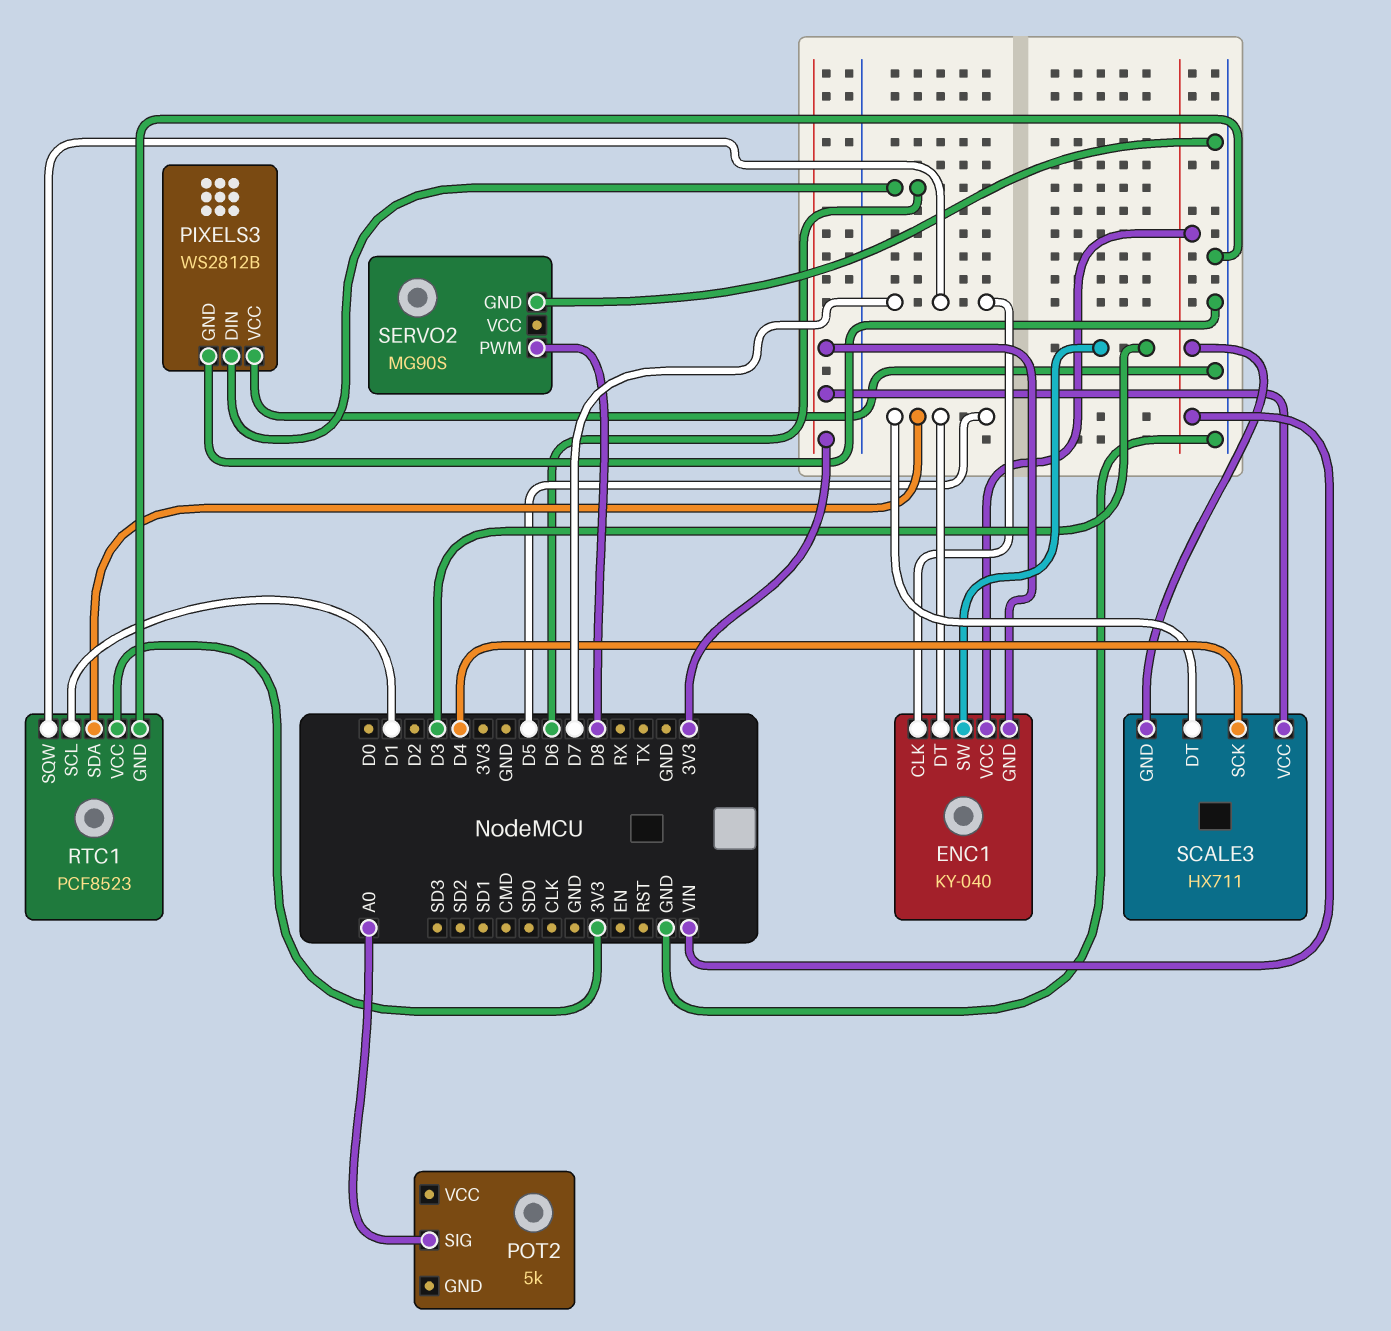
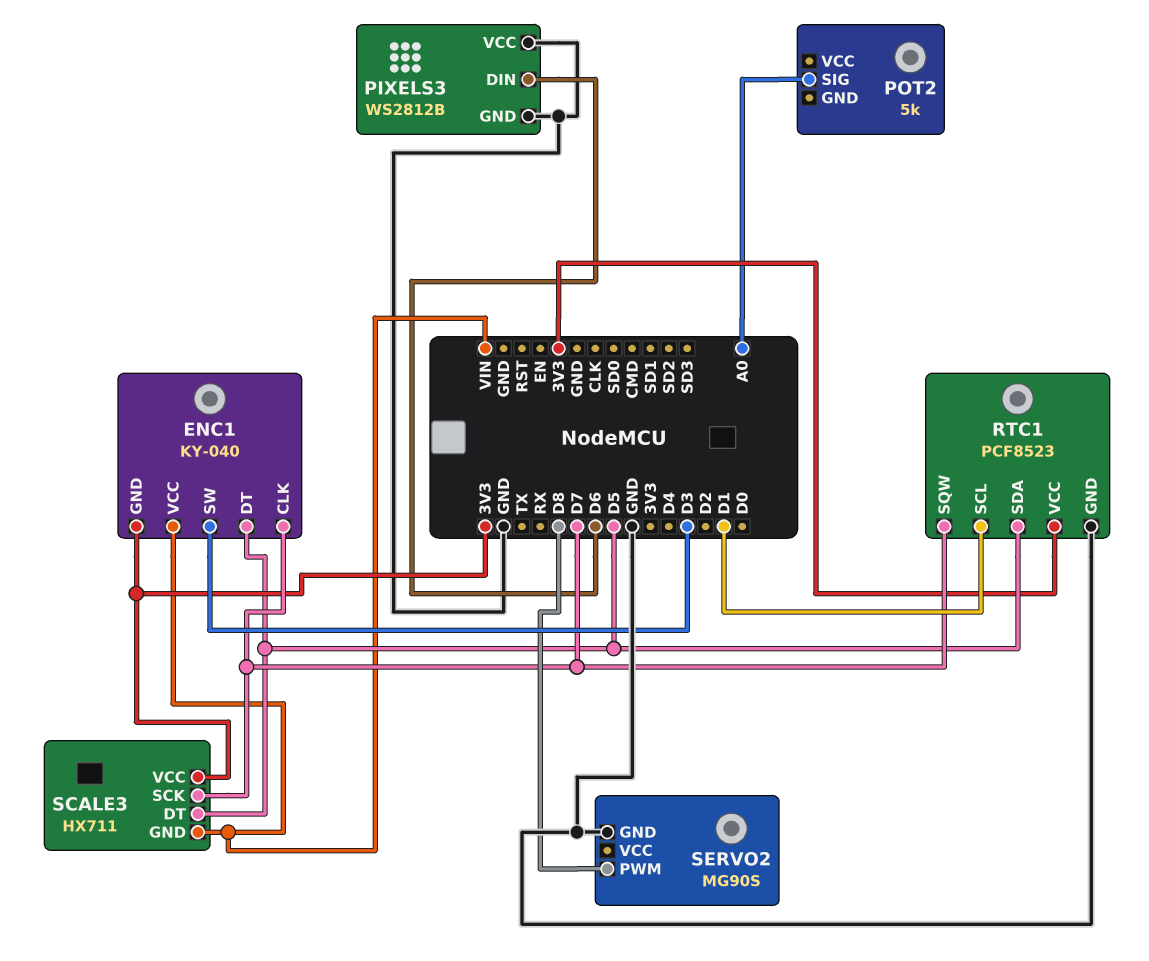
SCALE3 pin SCK: D4 -> D7

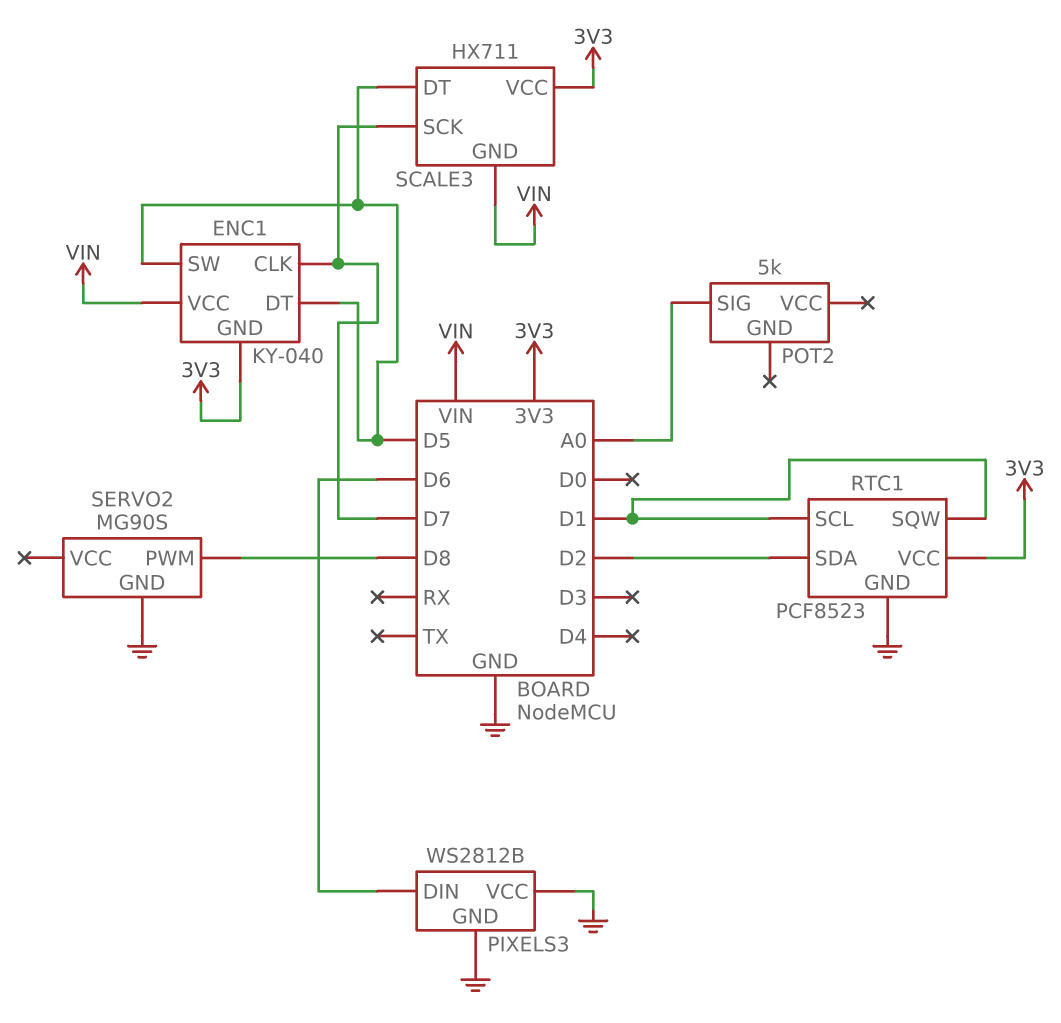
ENC1 pin SW: D3 -> D5
RTC1 pin SDA: D5 -> D2
RTC1 pin SQW: D7 -> D1

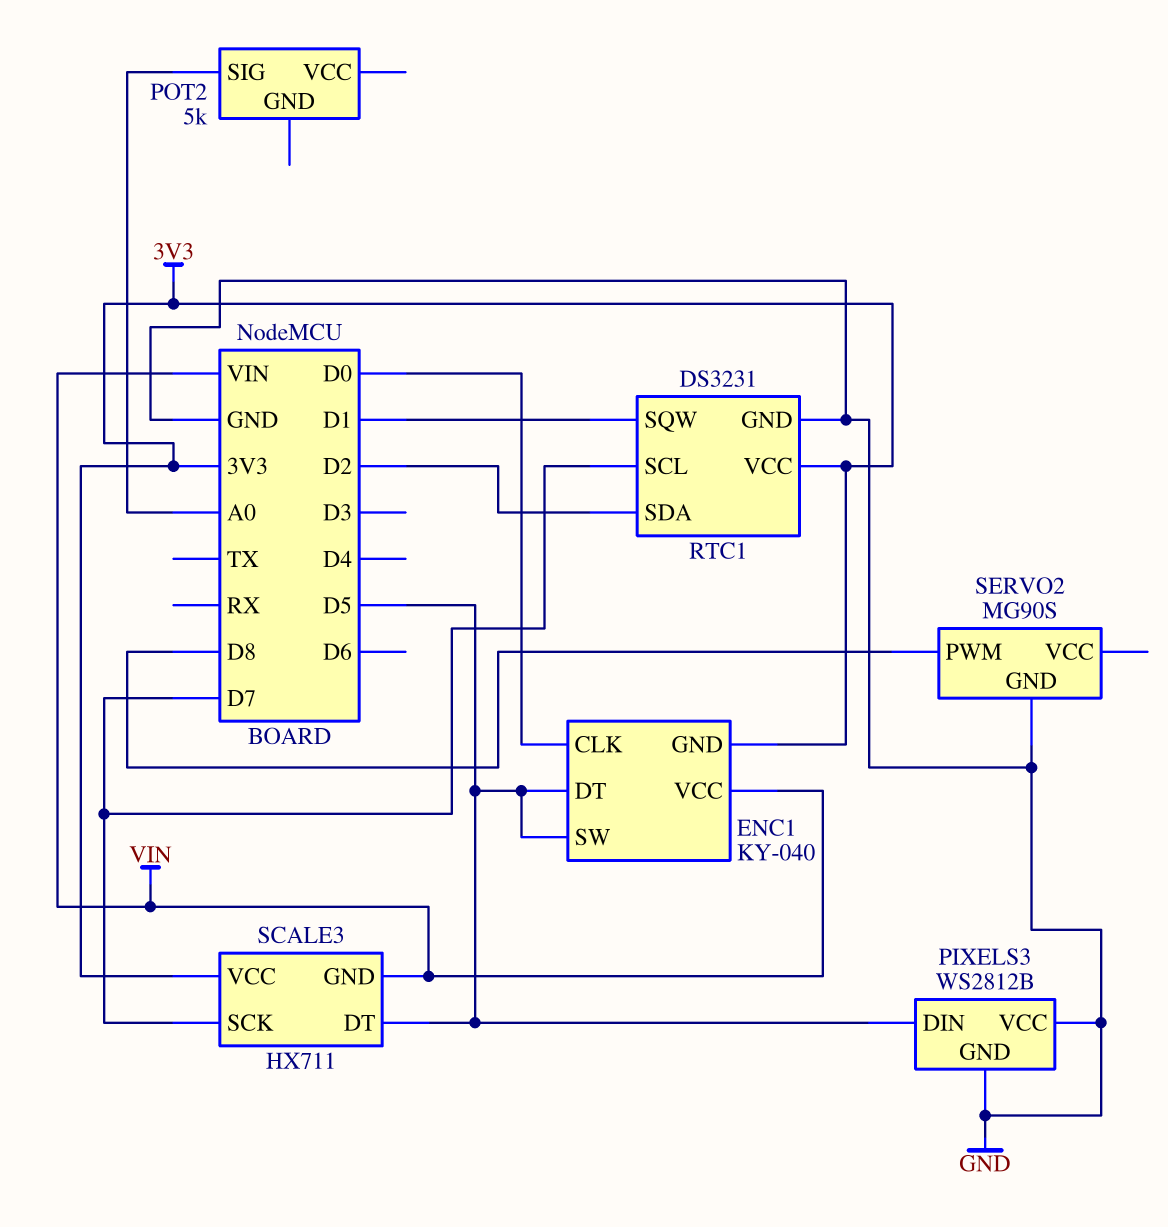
ENC1 pin CLK: D7 -> D0
PIXELS3 pin DIN: D6 -> D5
RTC1: PCF8523 -> DS3231
RTC1 pin SCL: D1 -> D7

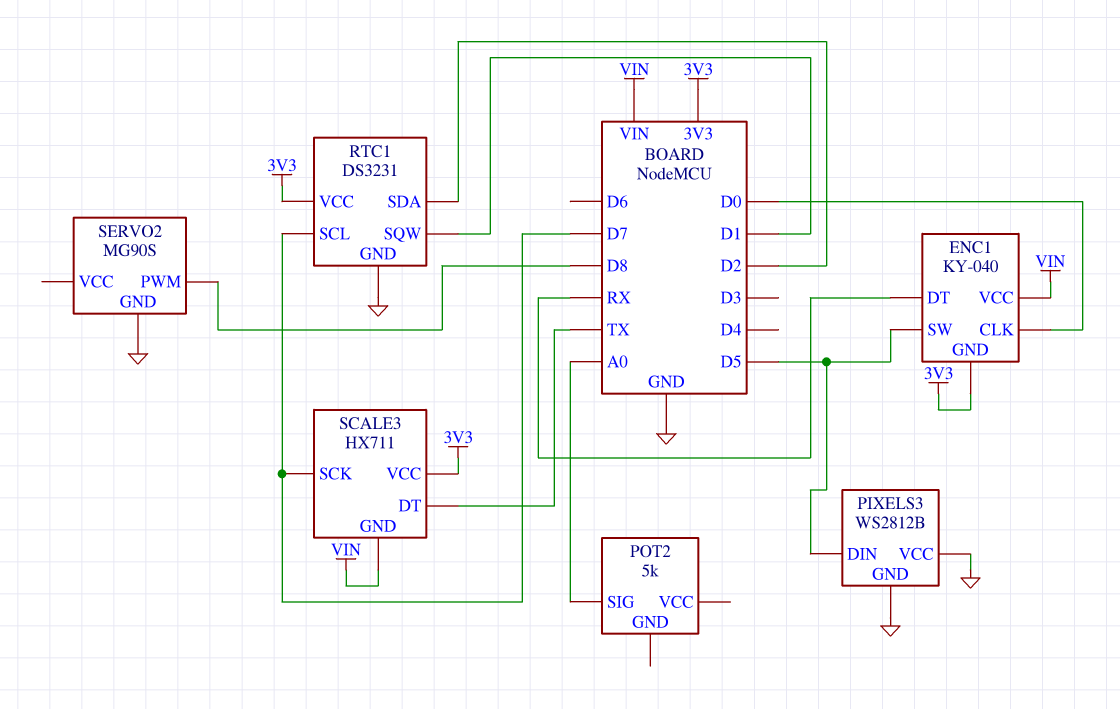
ENC1 pin DT: D5 -> RX
SCALE3 pin DT: D5 -> TX

